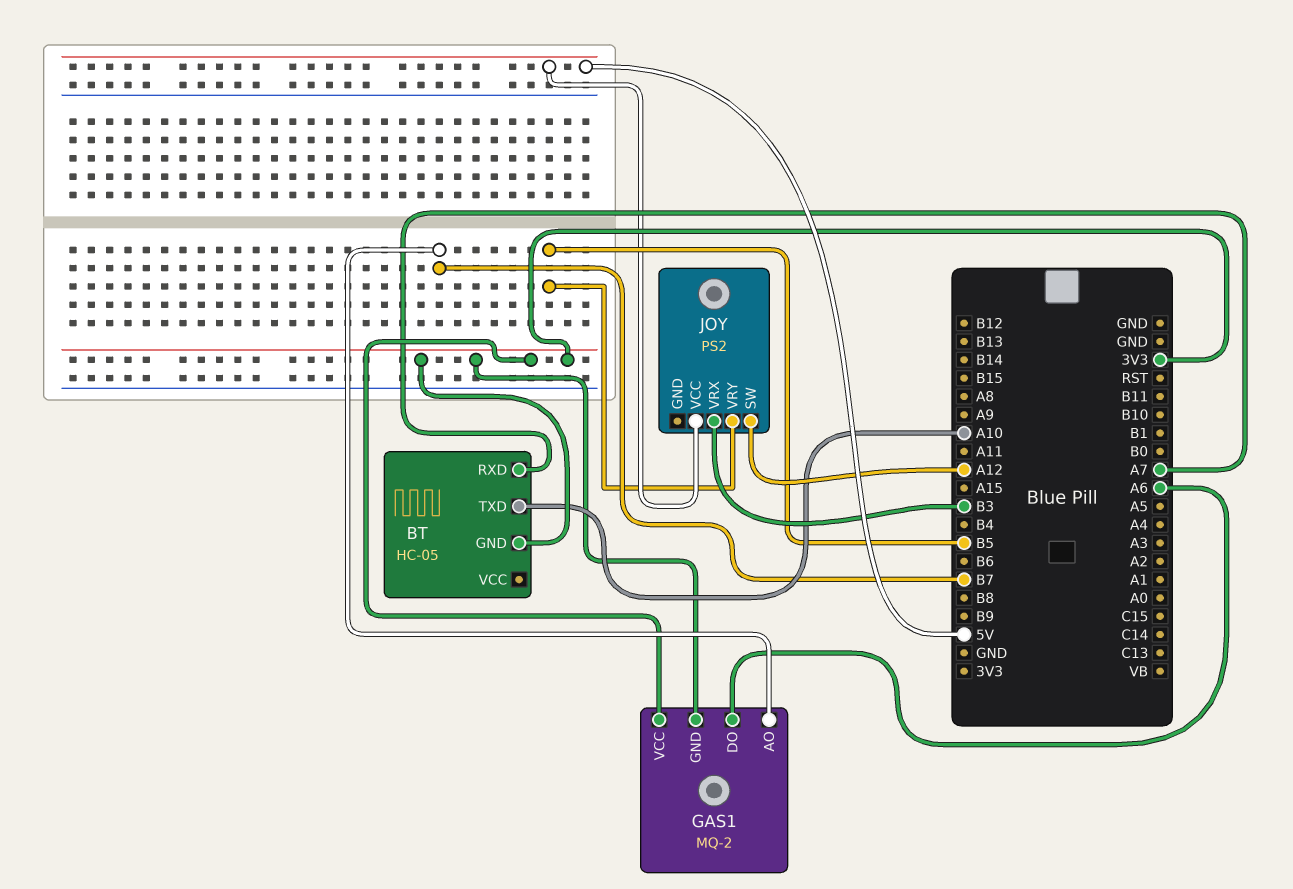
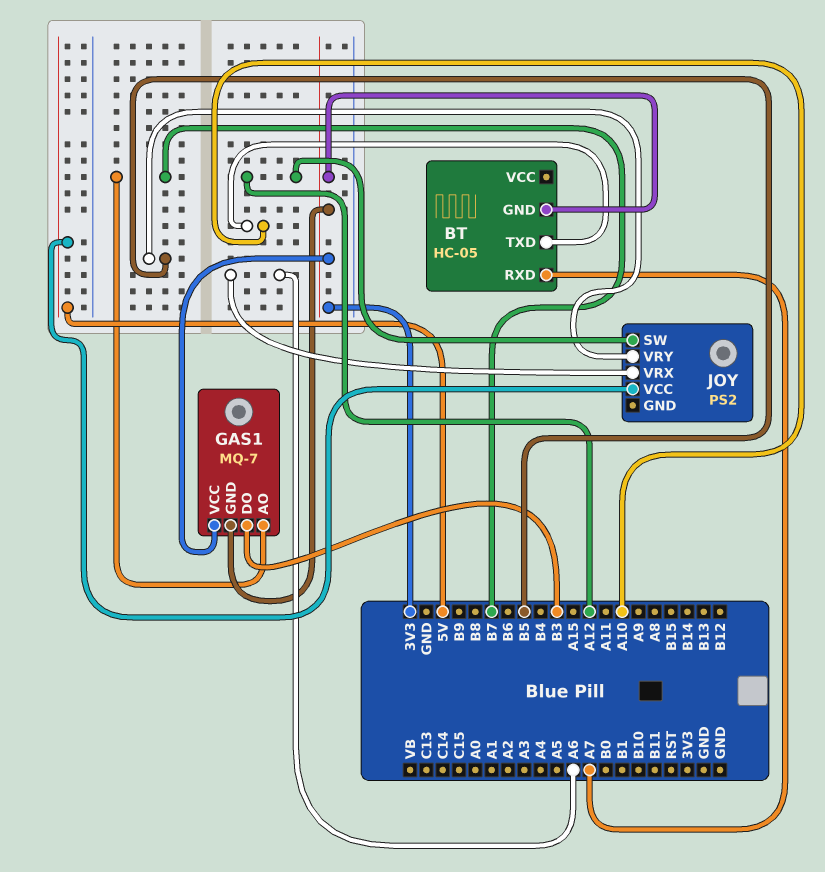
GAS1: MQ-2 -> MQ-7
GAS1 pin DO: A6 -> B3
JOY pin VRX: B3 -> A6

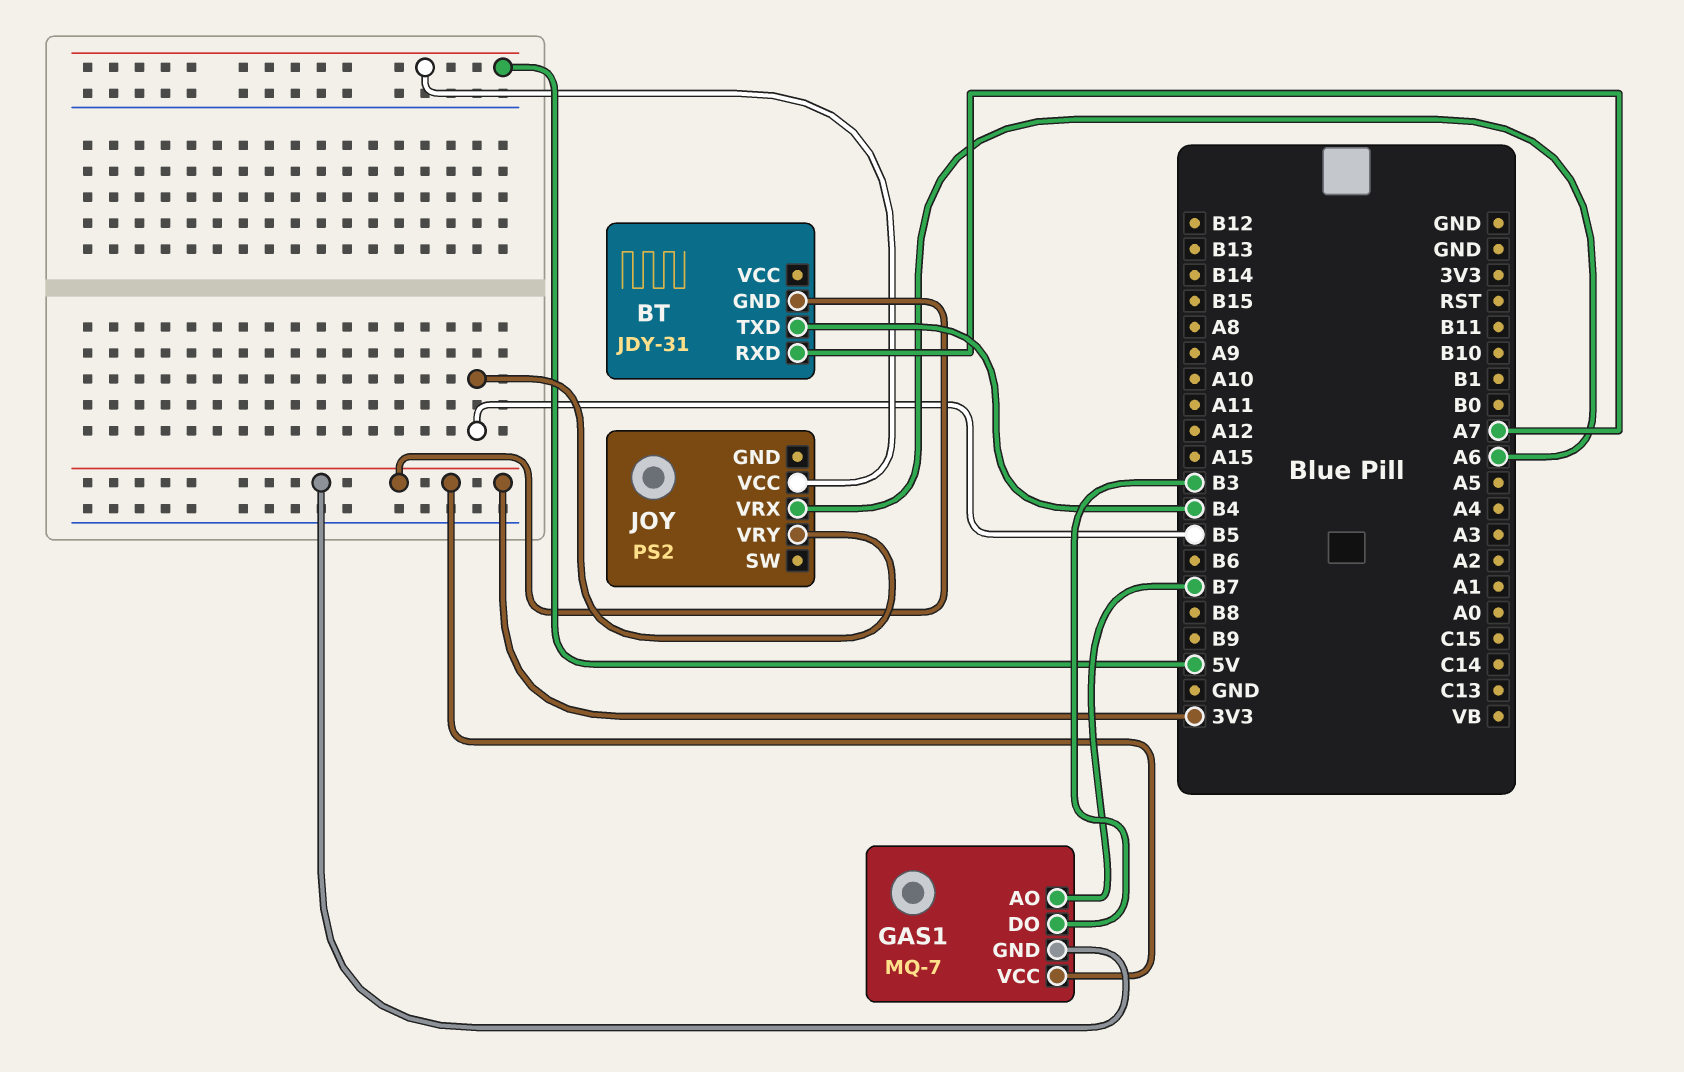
BT: HC-05 -> JDY-31
BT pin TXD: A10 -> B4
JOY pin SW: A12 -> none

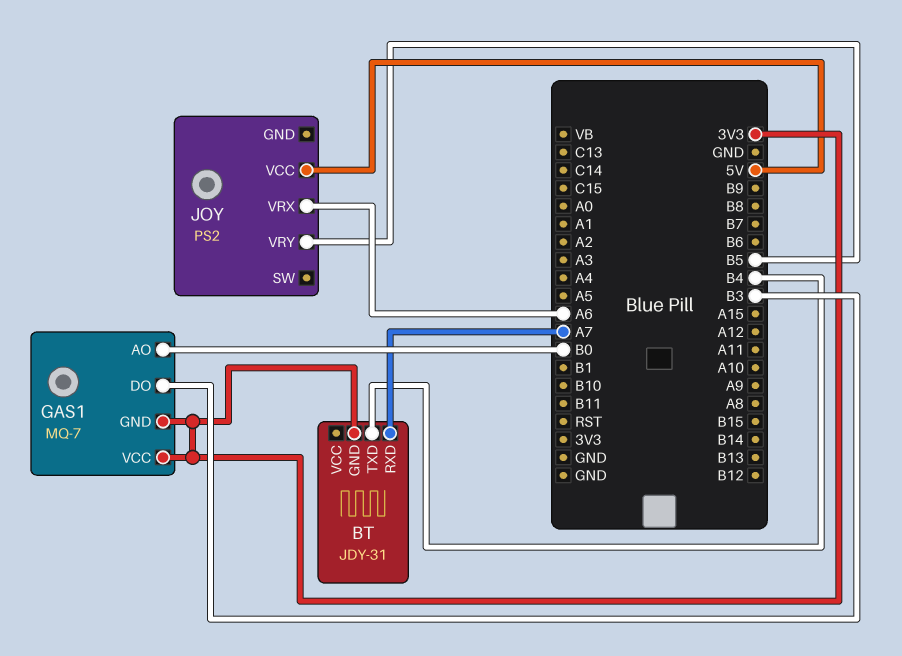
GAS1 pin AO: B7 -> B0

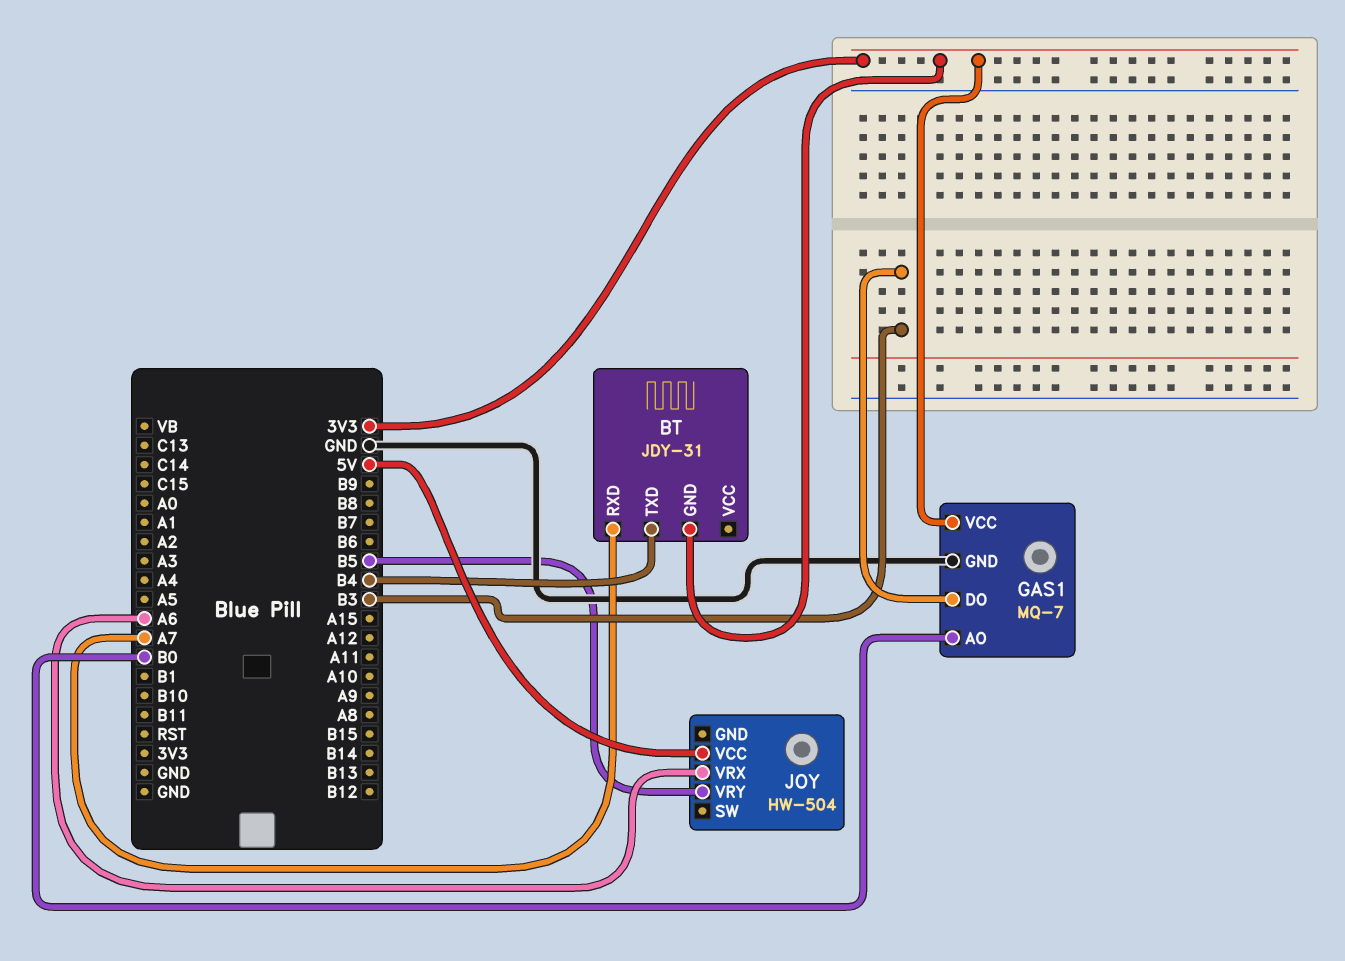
GAS1 pin GND: 3V3 -> GND
JOY: PS2 -> HW-504

